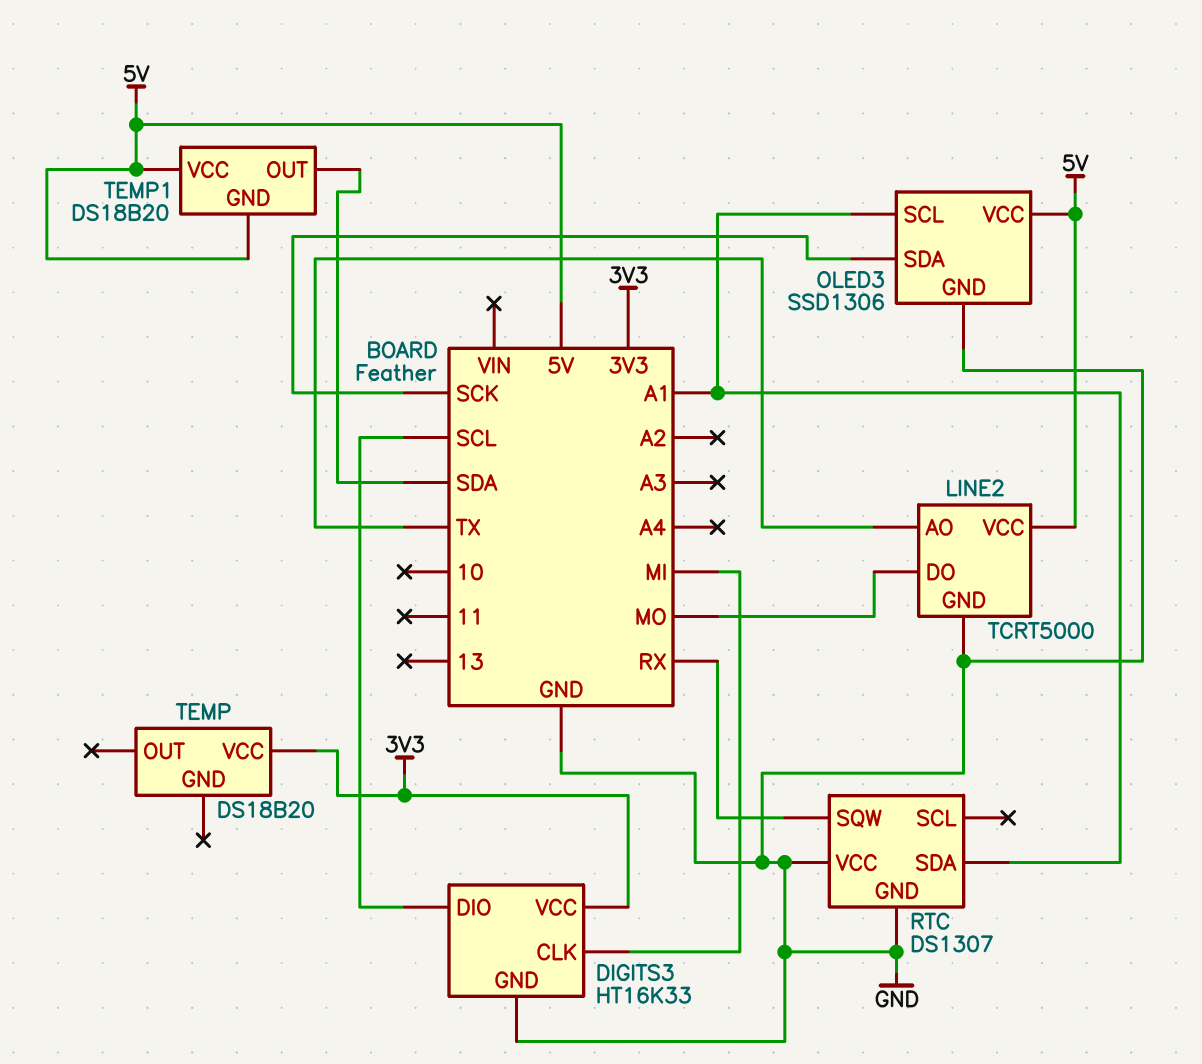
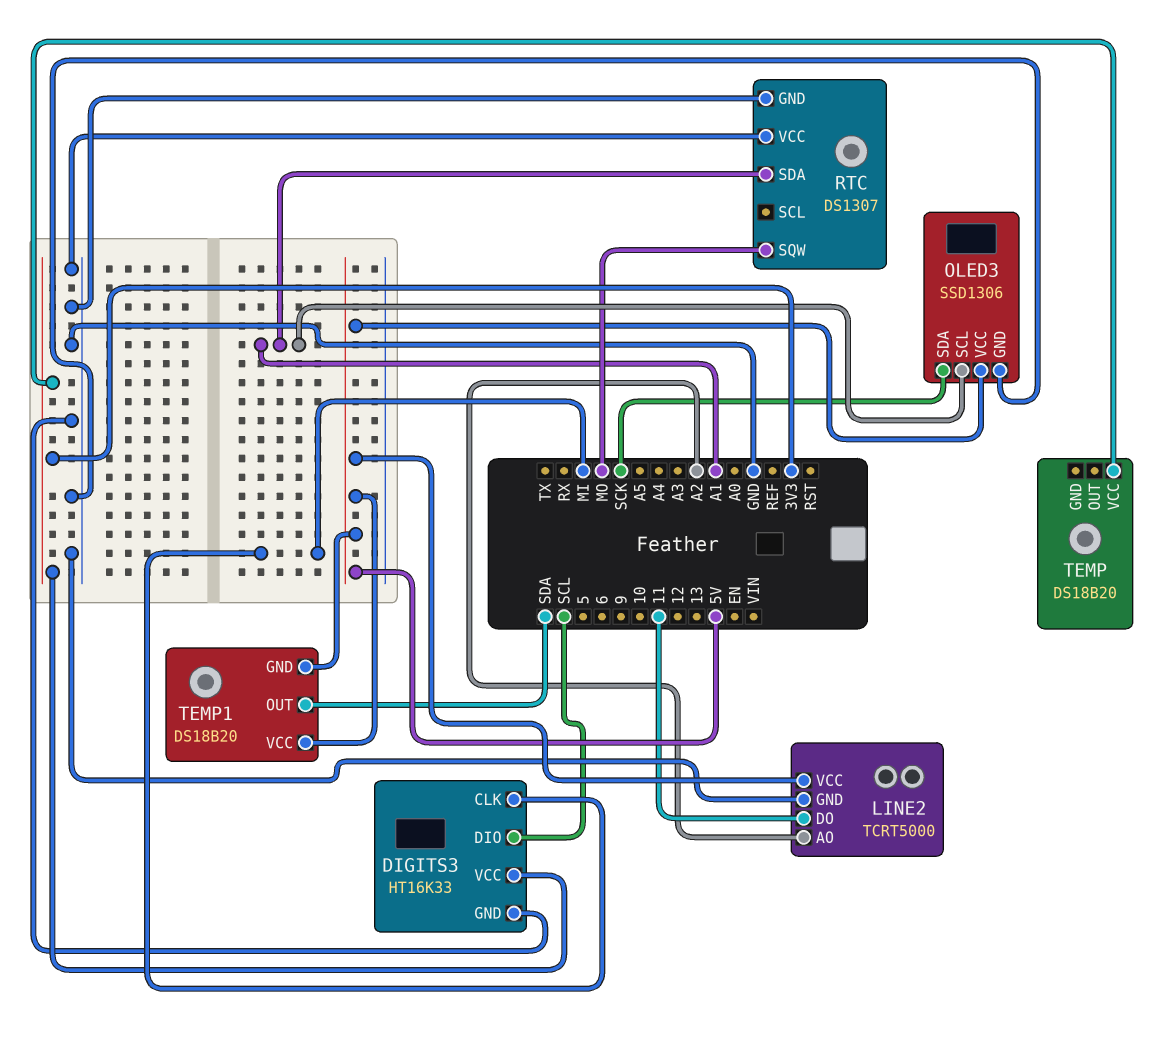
LINE2 pin AO: TX -> A2
LINE2 pin DO: MO -> 11
RTC pin SQW: RX -> MO

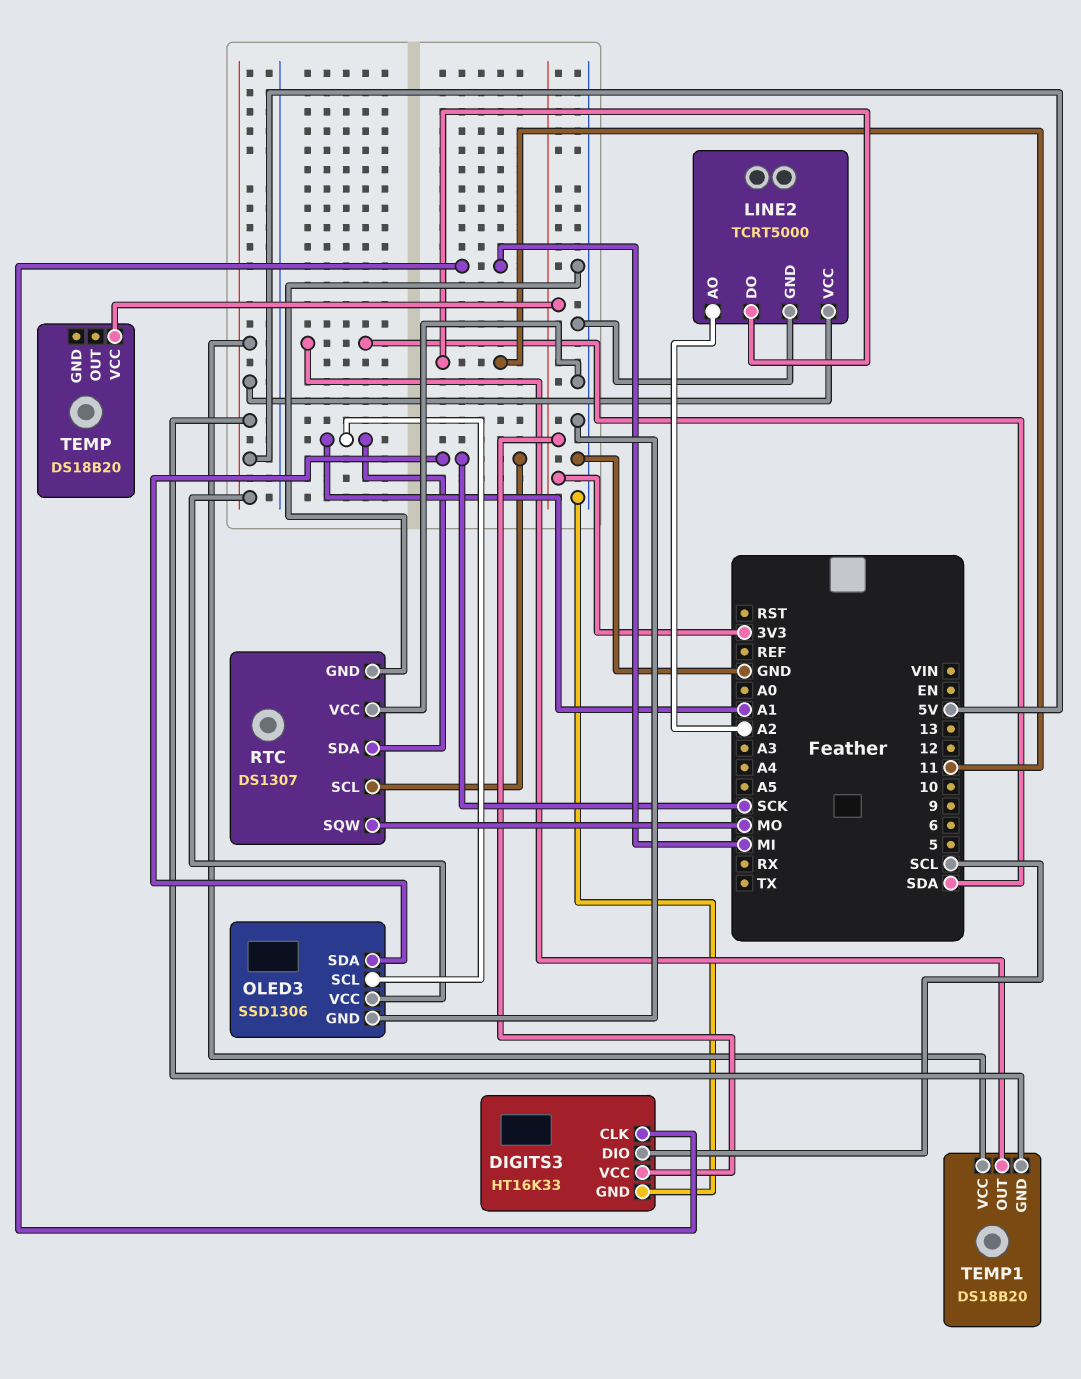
RTC pin SCL: none -> SCK

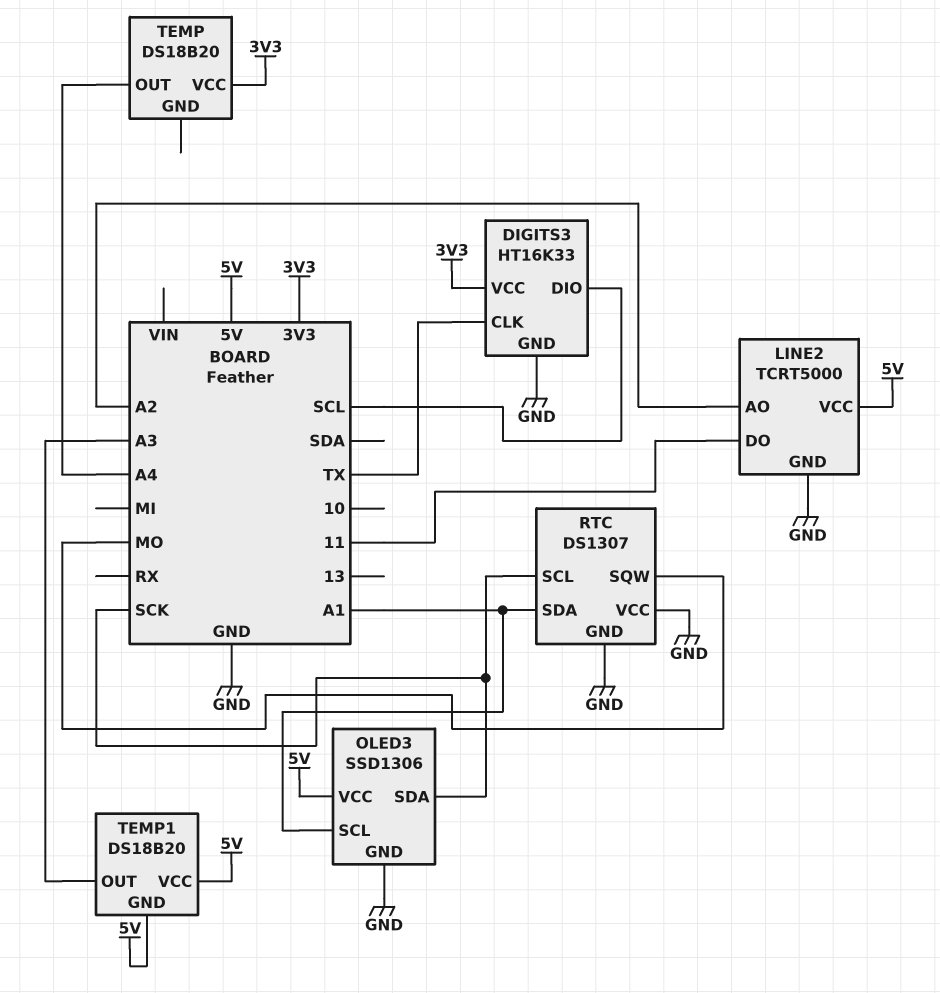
DIGITS3 pin CLK: MI -> TX
TEMP pin OUT: none -> A4
TEMP1 pin OUT: SDA -> A3

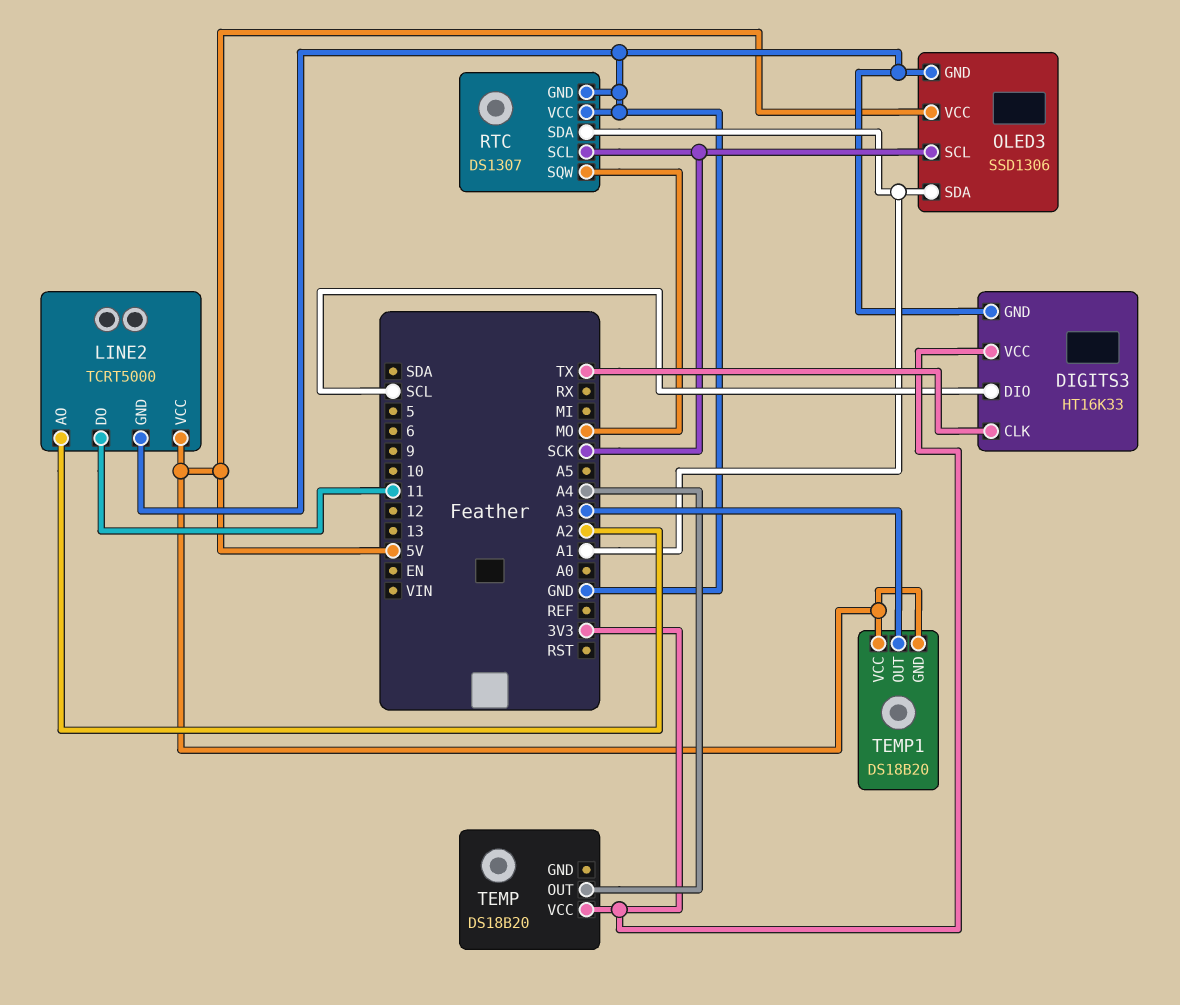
OLED3 pin SCL: A1 -> SCK
OLED3 pin SDA: SCK -> A1

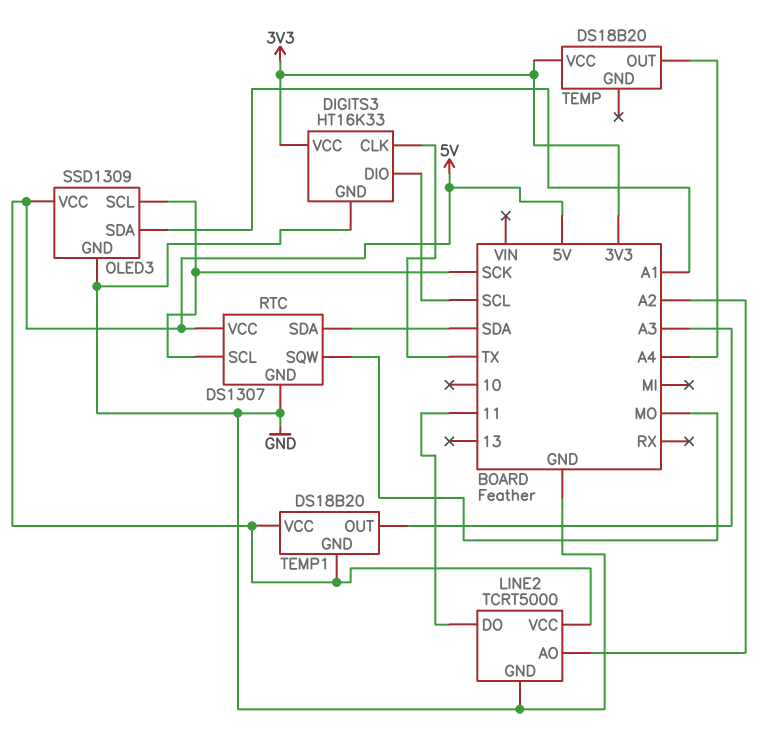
OLED3: SSD1306 -> SSD1309
RTC pin SDA: A1 -> SDA
RTC pin VCC: GND -> 5V

